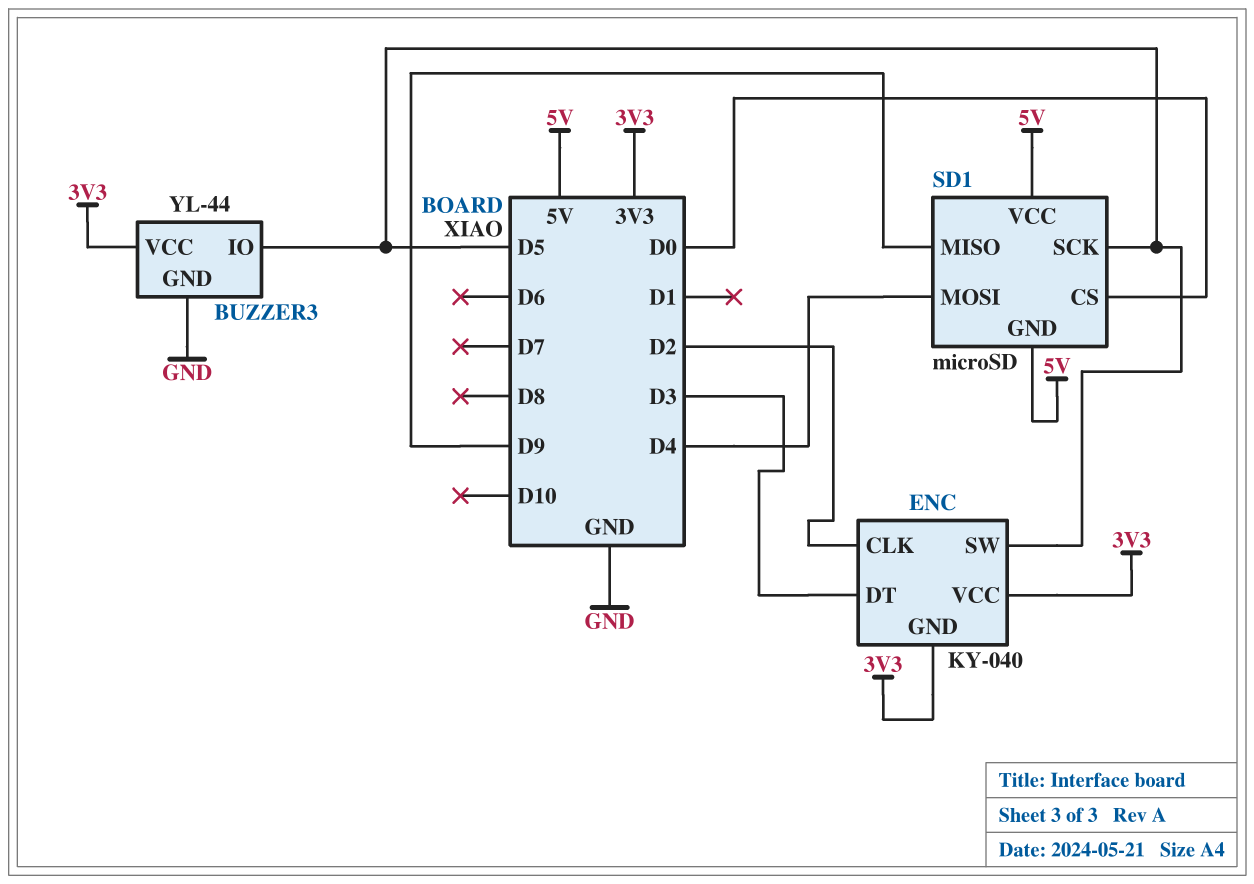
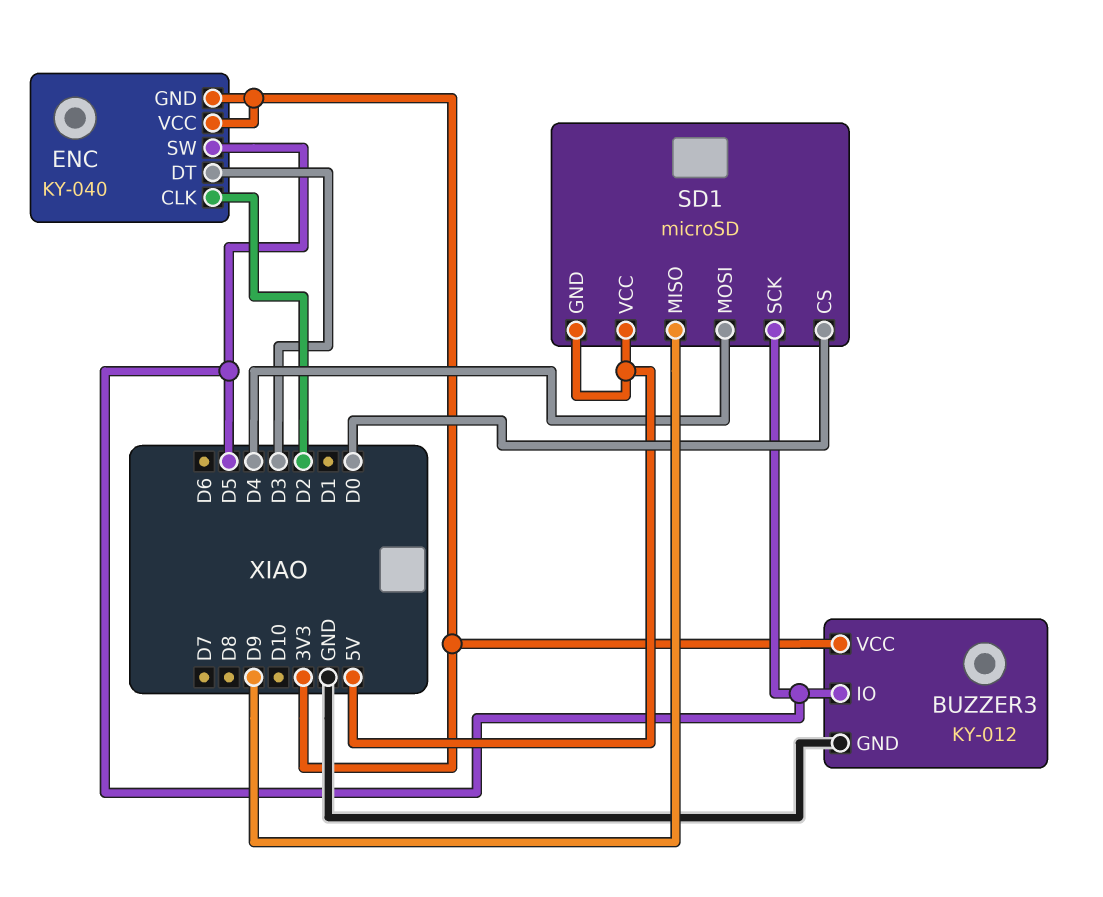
BUZZER3: YL-44 -> KY-012

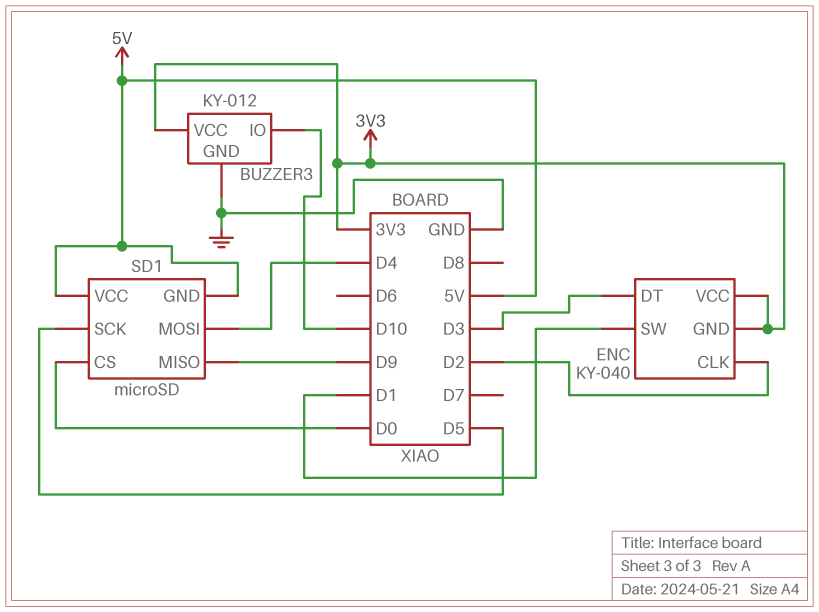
BUZZER3 pin IO: D5 -> D10
ENC pin SW: D5 -> D1

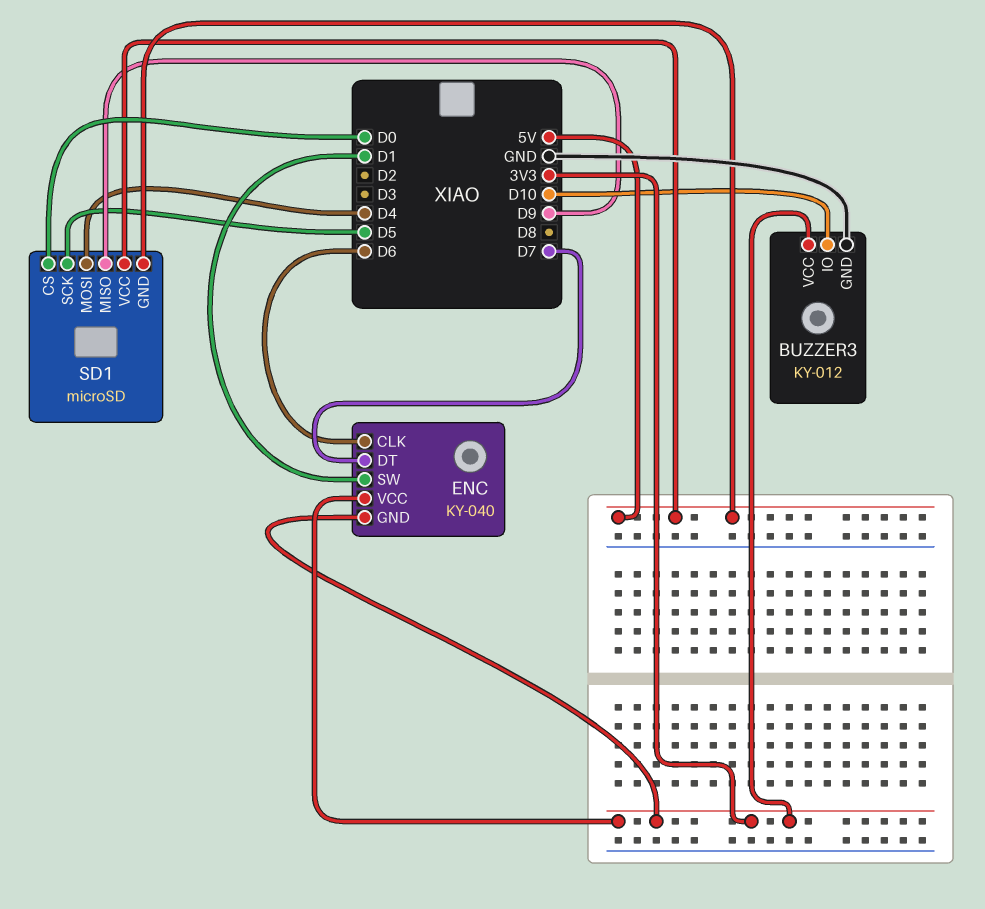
ENC pin CLK: D2 -> D6
ENC pin DT: D3 -> D7

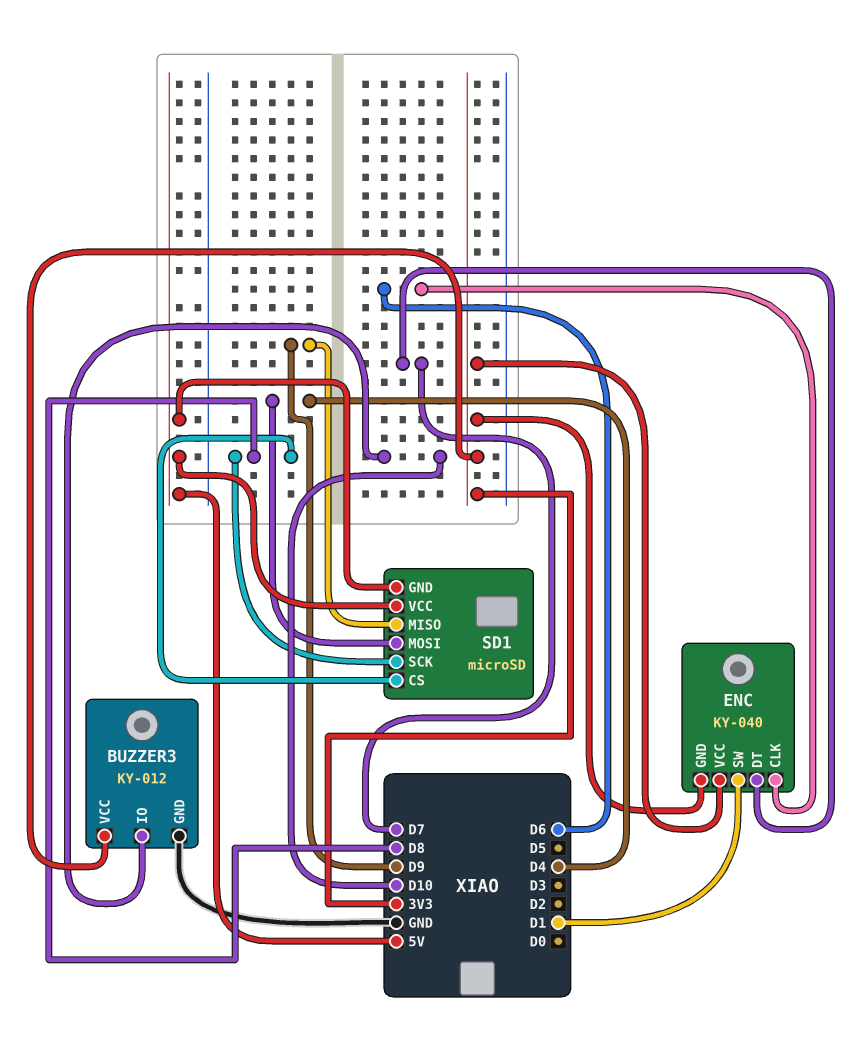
SD1 pin CS: D0 -> D8
SD1 pin SCK: D5 -> D8

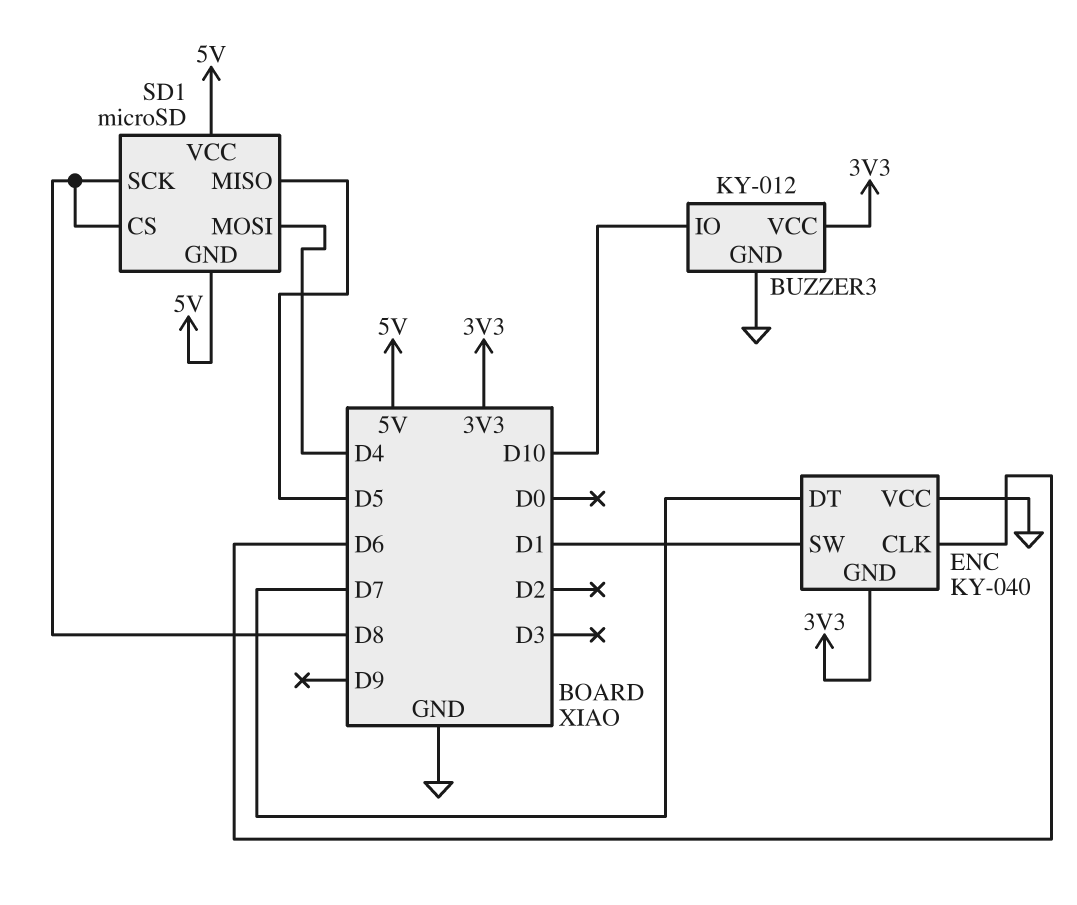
ENC pin VCC: 3V3 -> GND
SD1 pin MISO: D9 -> D5

